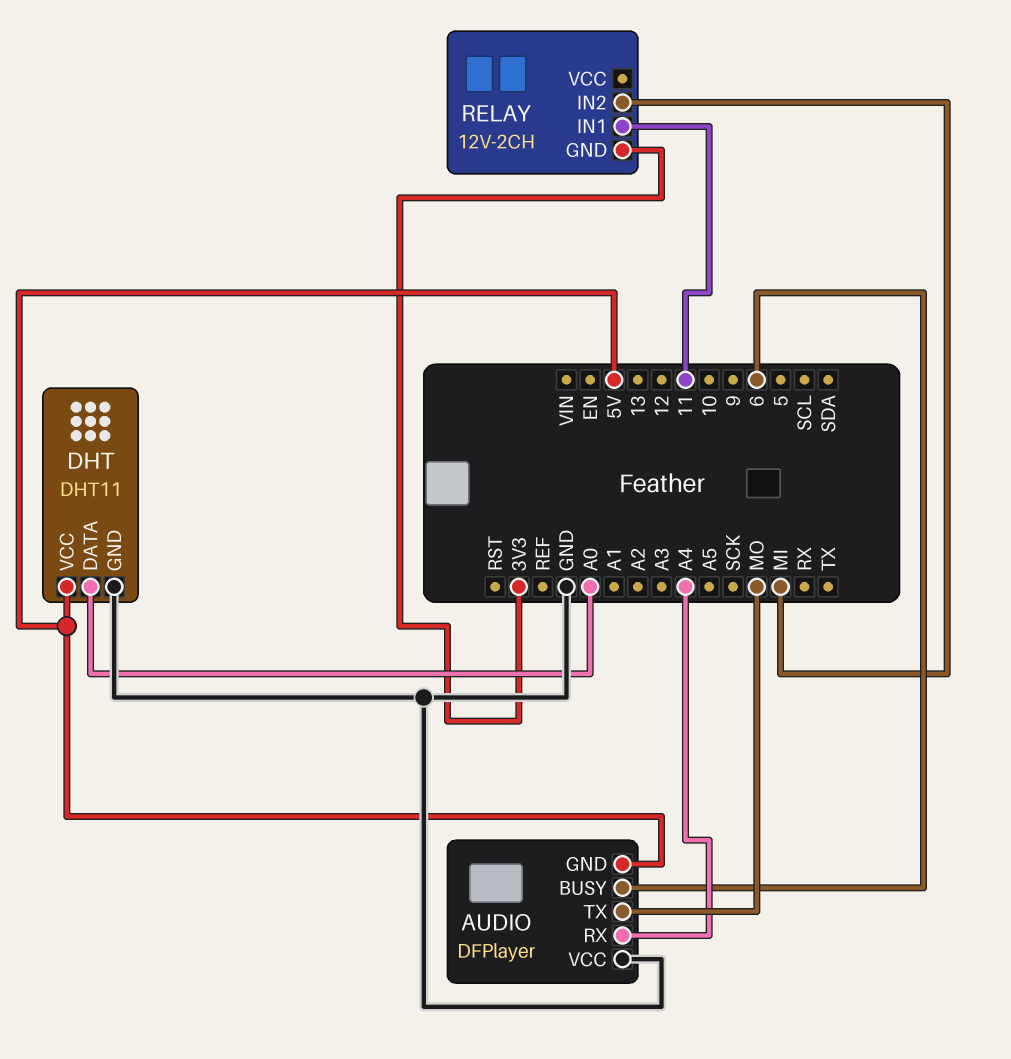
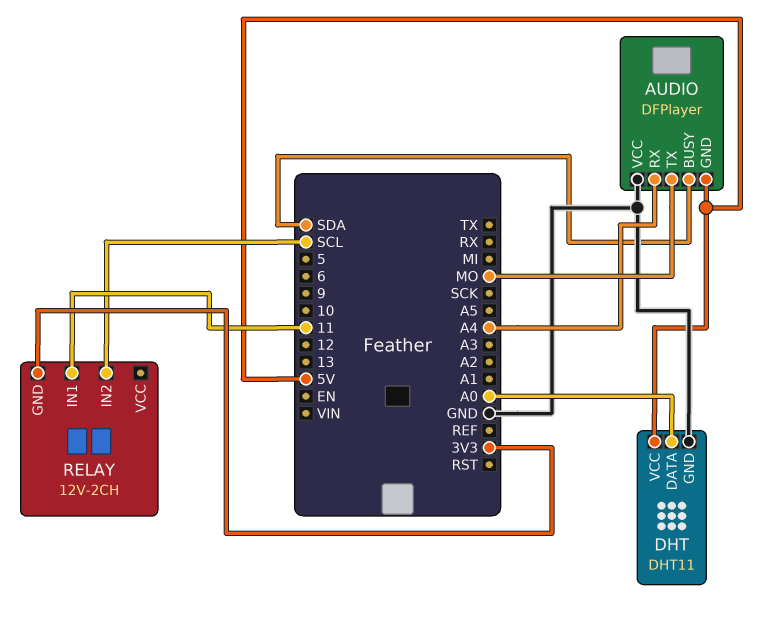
AUDIO pin BUSY: 6 -> SDA
RELAY pin IN2: MI -> SCL

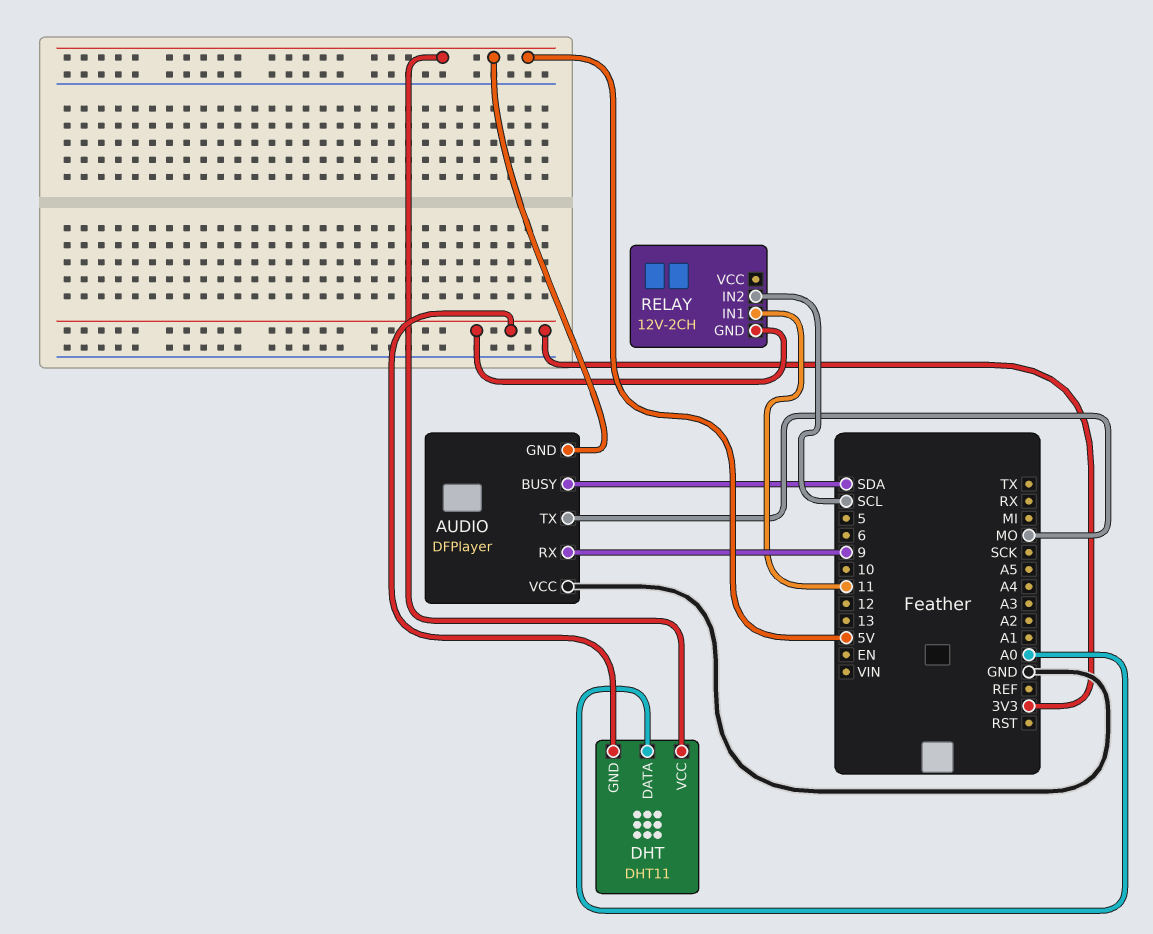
AUDIO pin RX: A4 -> 9
DHT pin GND: GND -> 3V3

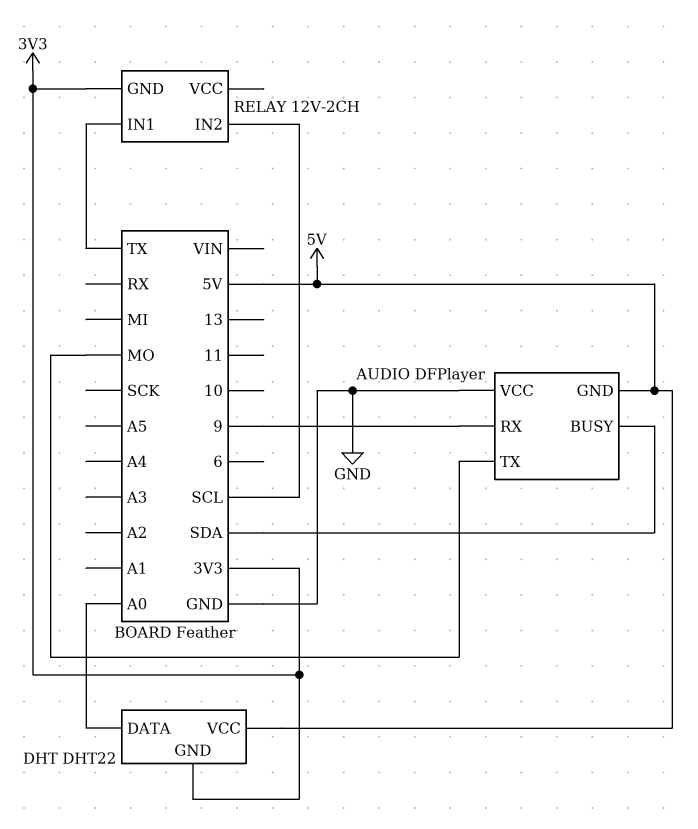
DHT: DHT11 -> DHT22
RELAY pin IN1: 11 -> TX

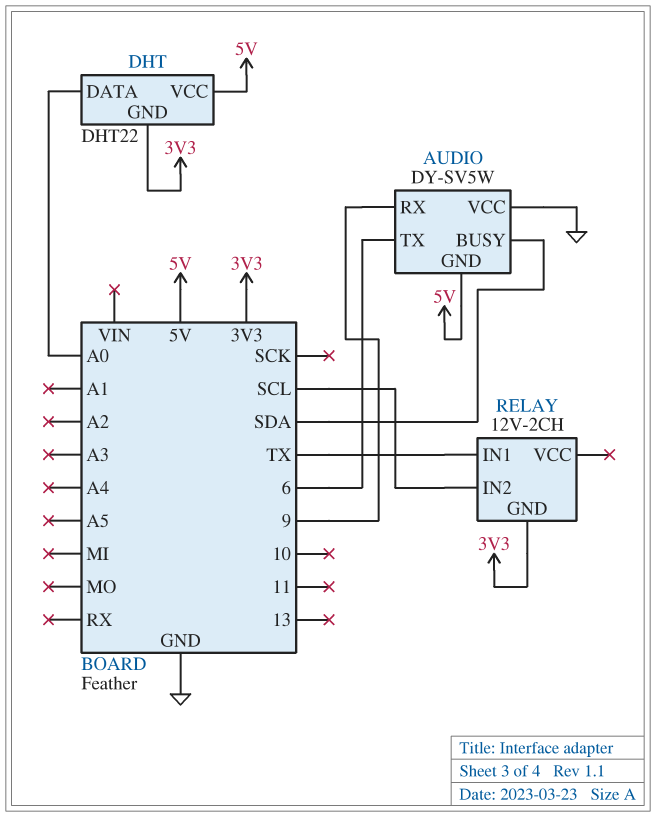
AUDIO: DFPlayer -> DY-SV5W
AUDIO pin TX: MO -> 6

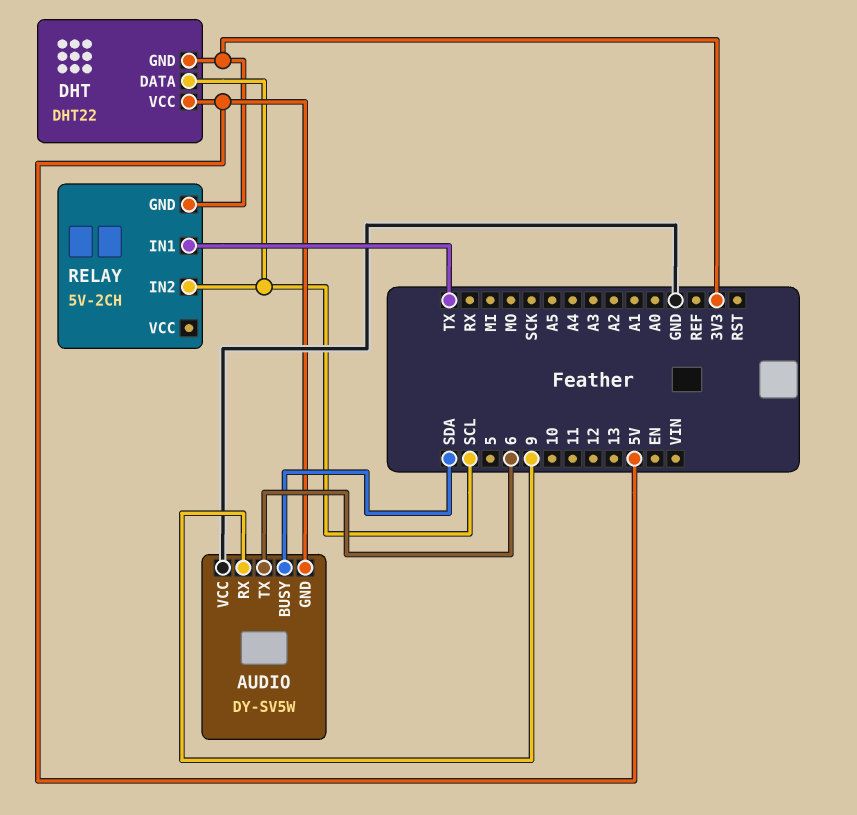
DHT pin DATA: A0 -> SCL
RELAY: 12V-2CH -> 5V-2CH

